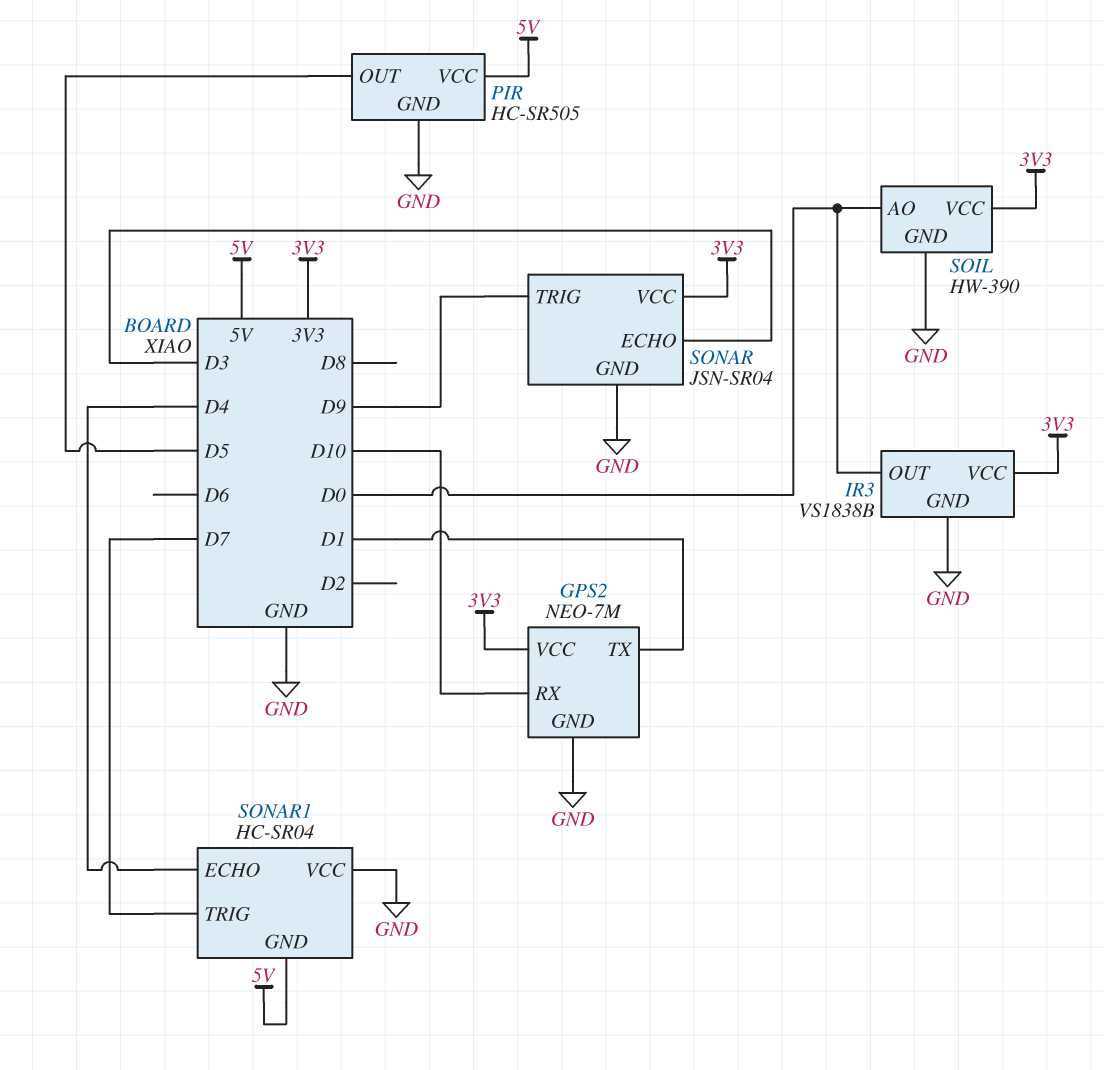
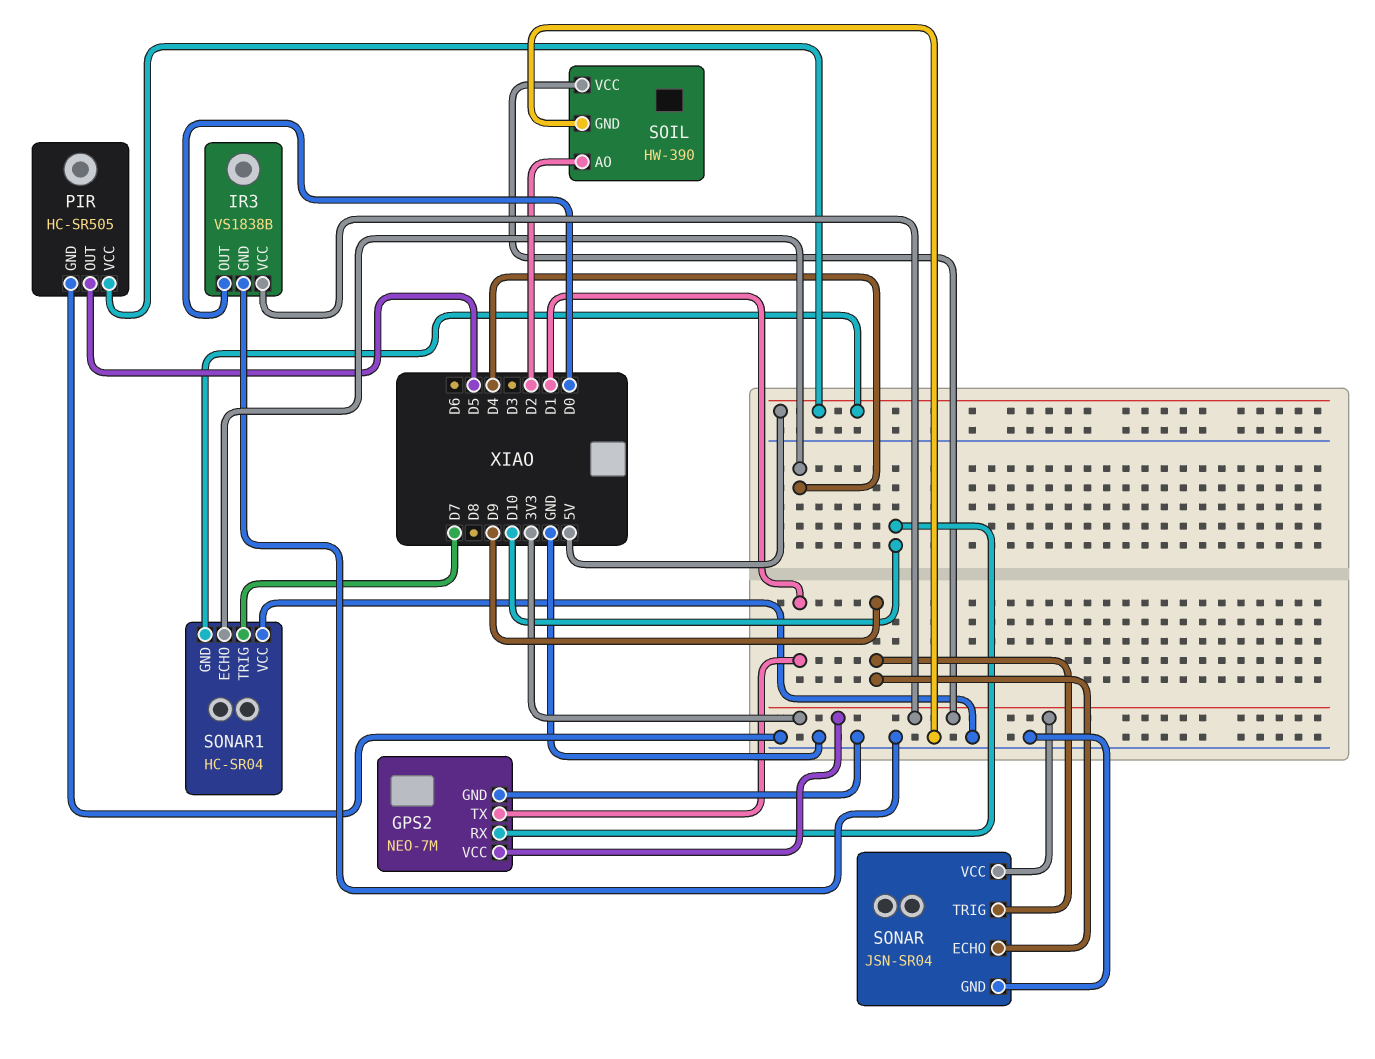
SOIL pin AO: D0 -> D2
SONAR pin ECHO: D3 -> D9

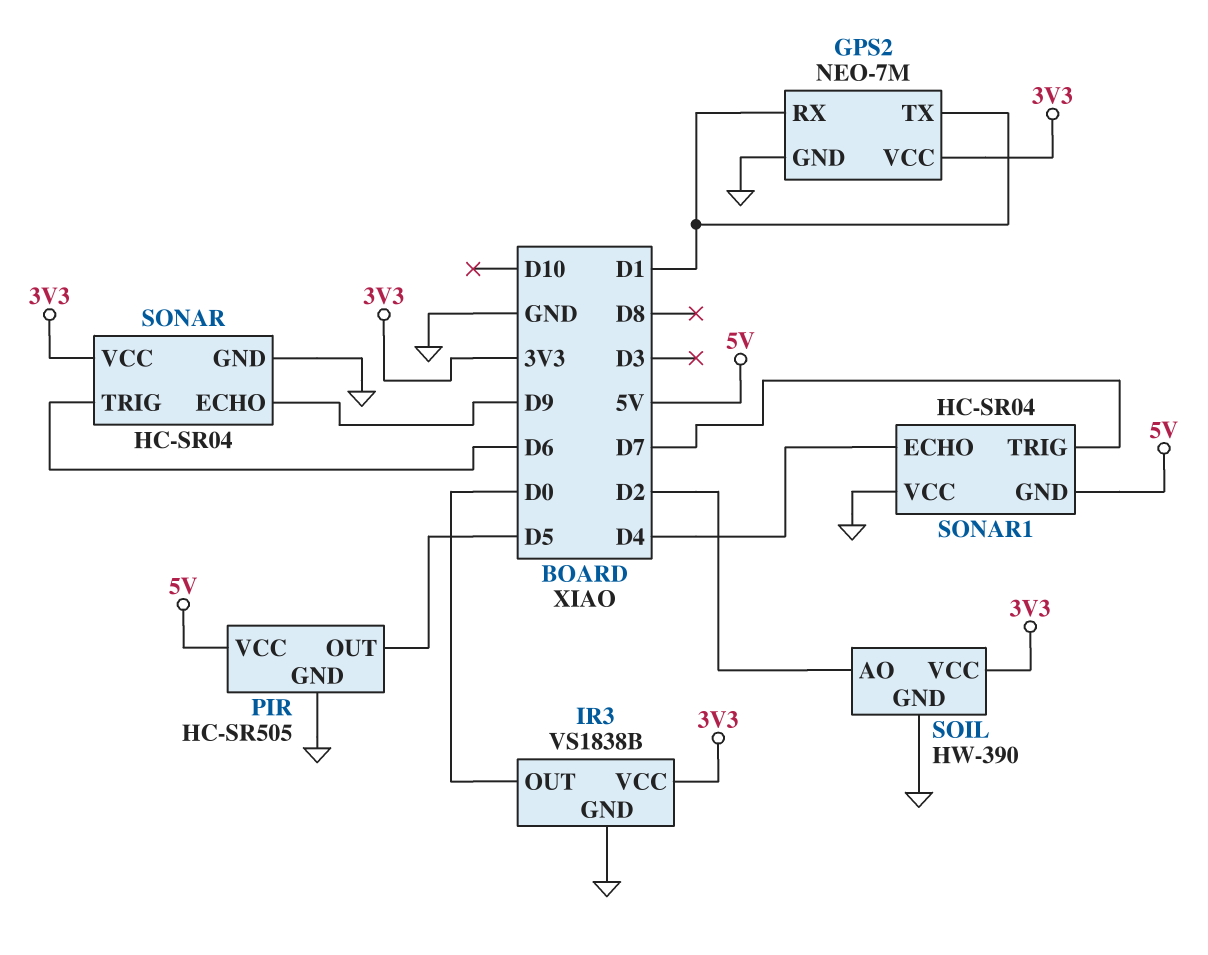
GPS2 pin RX: D10 -> D1
SONAR: JSN-SR04 -> HC-SR04
SONAR pin TRIG: D9 -> D6

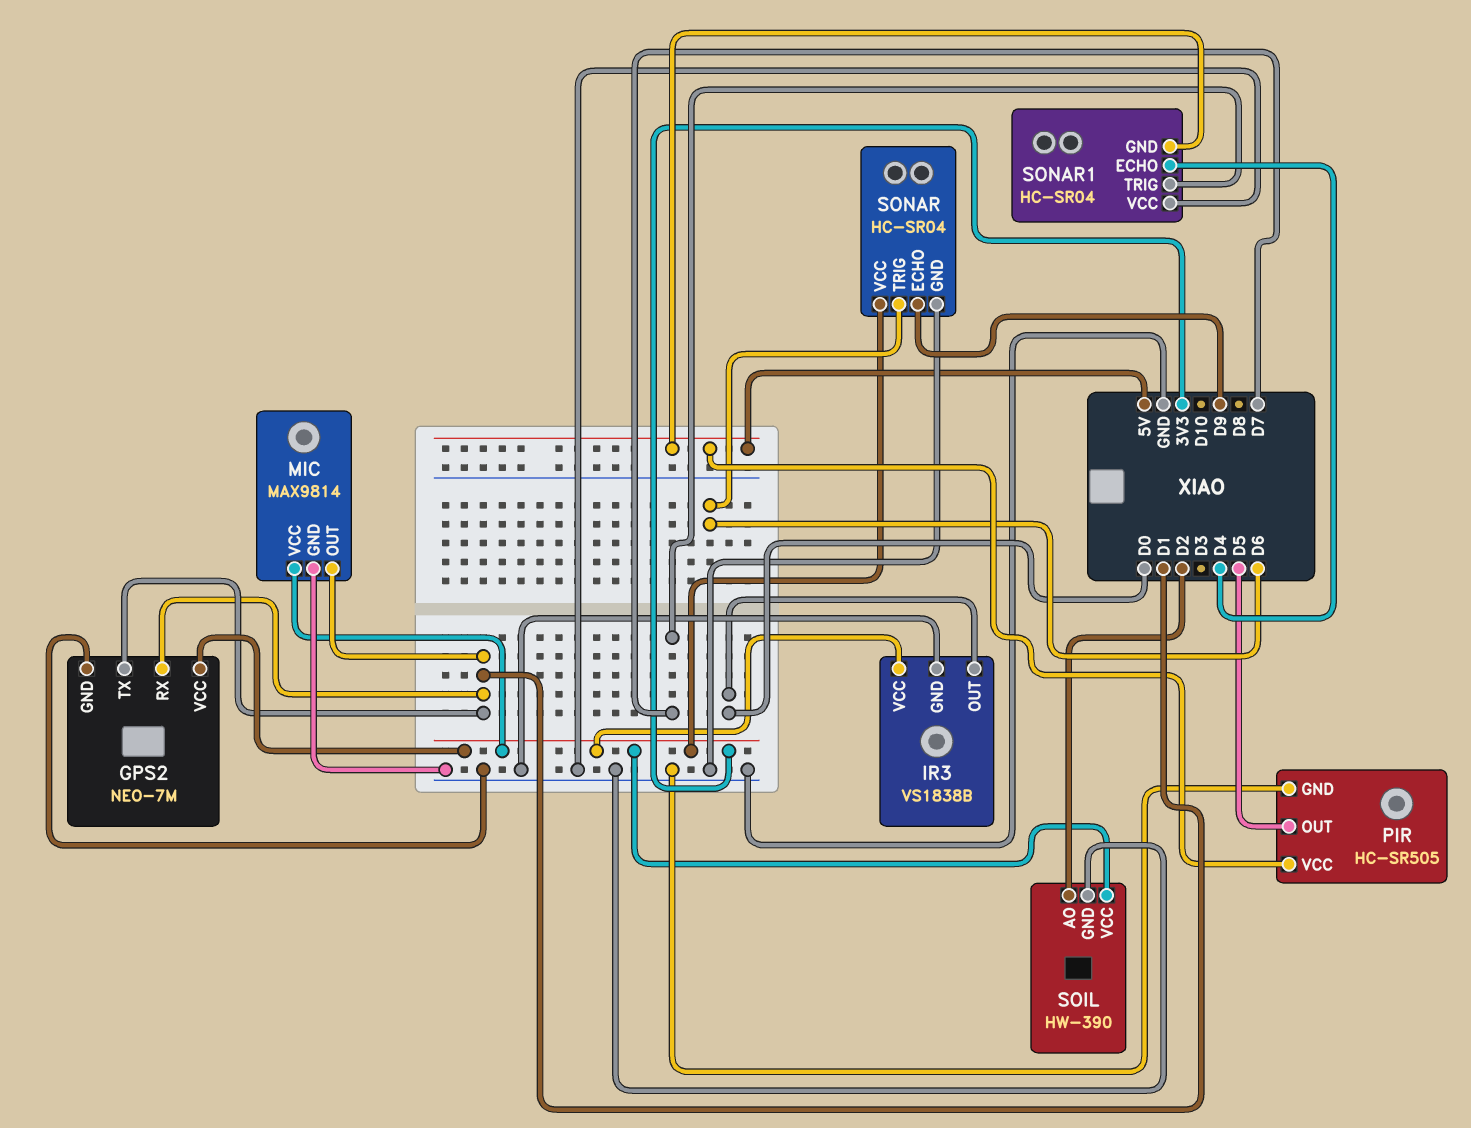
MIC: none -> MAX9814
MIC pin GND: none -> GND
MIC pin OUT: none -> D1
MIC pin VCC: none -> 3V3

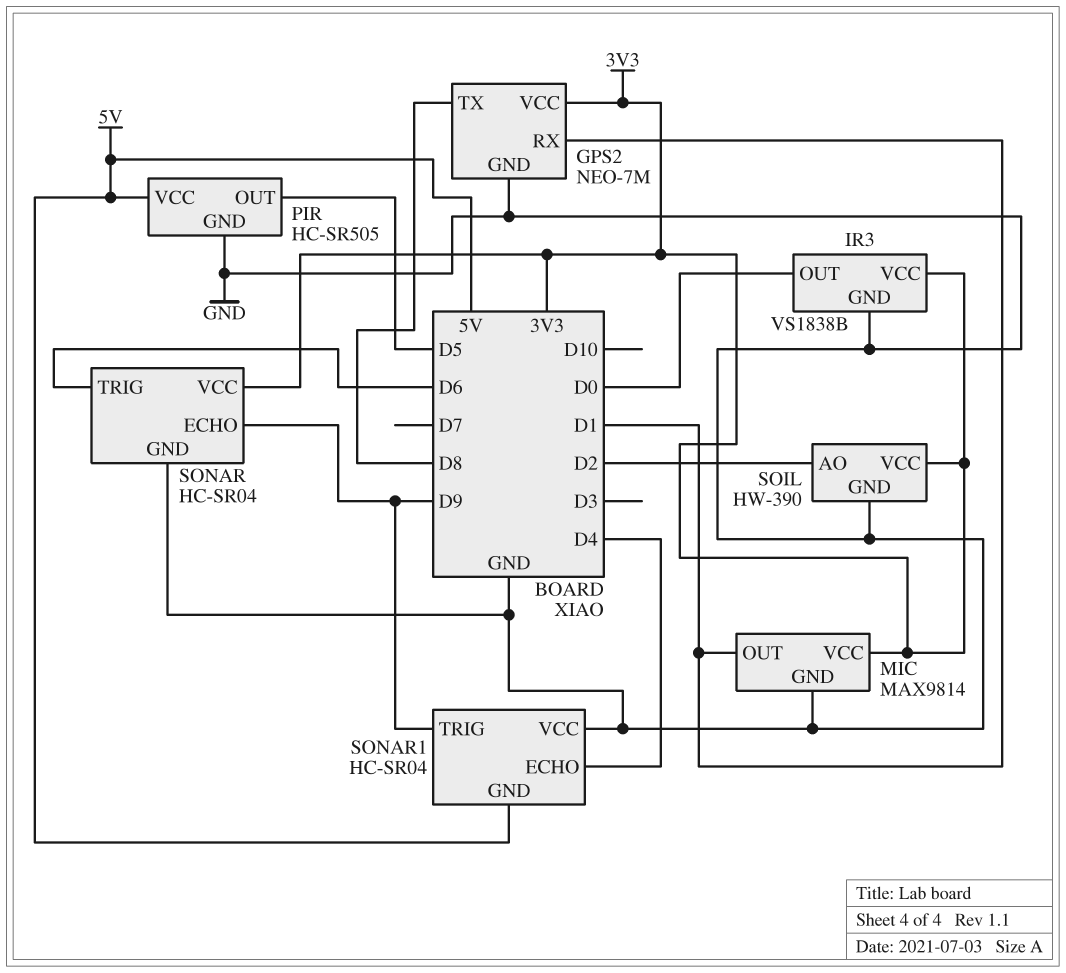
GPS2 pin TX: D1 -> D8
SONAR1 pin TRIG: D7 -> D9

